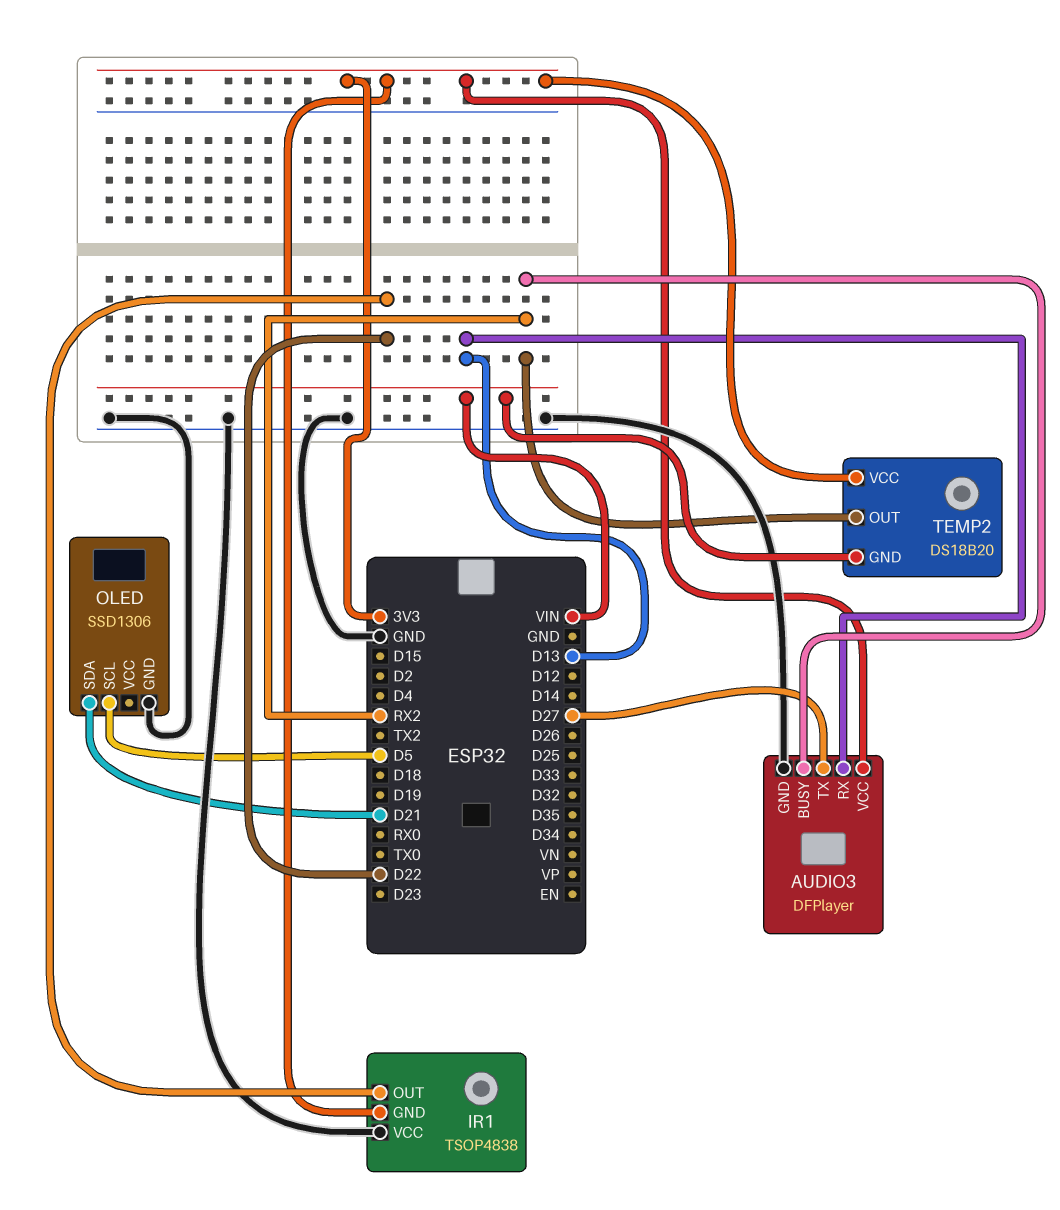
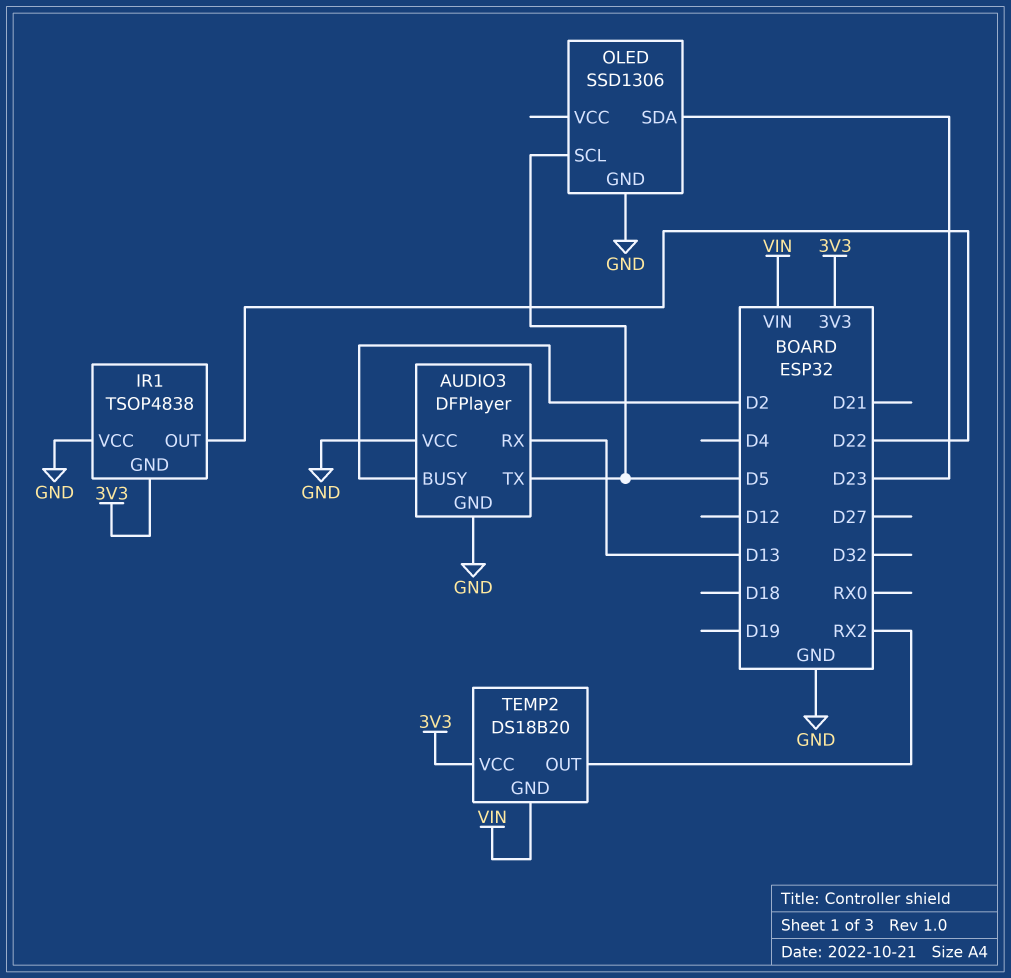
AUDIO3 pin BUSY: RX2 -> D2
AUDIO3 pin TX: D27 -> D5
AUDIO3 pin VCC: 3V3 -> GND
OLED pin SDA: D21 -> D23

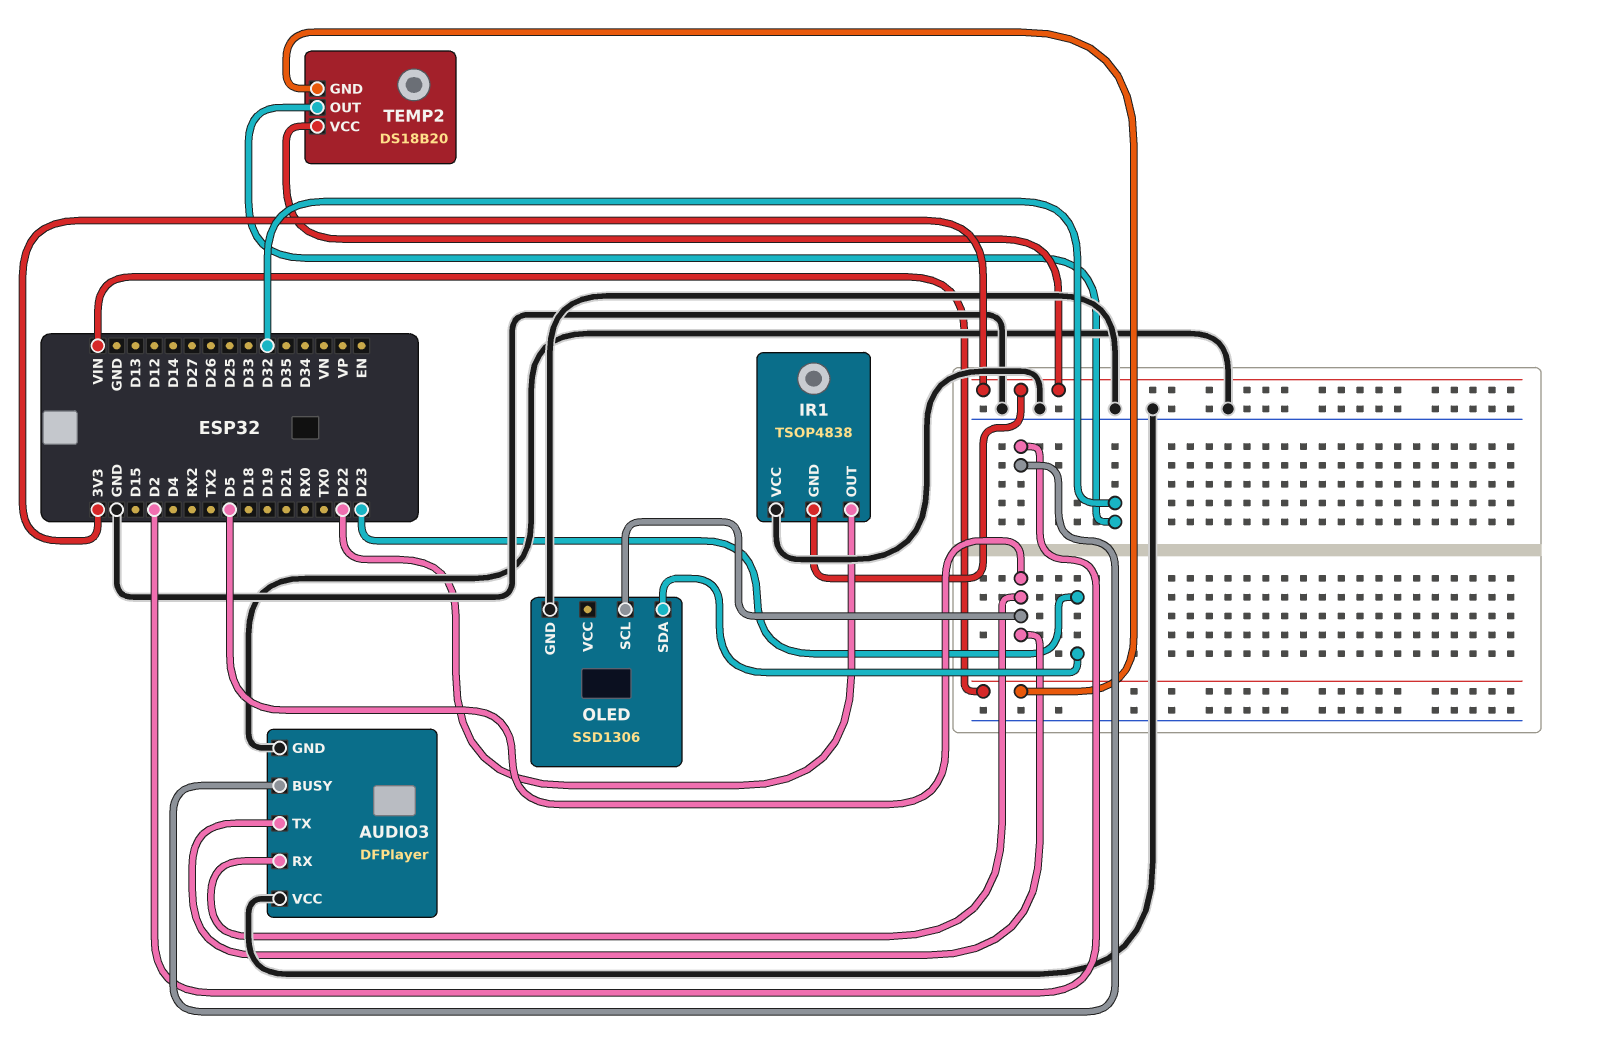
AUDIO3 pin RX: D13 -> D5
TEMP2 pin OUT: RX2 -> D32

